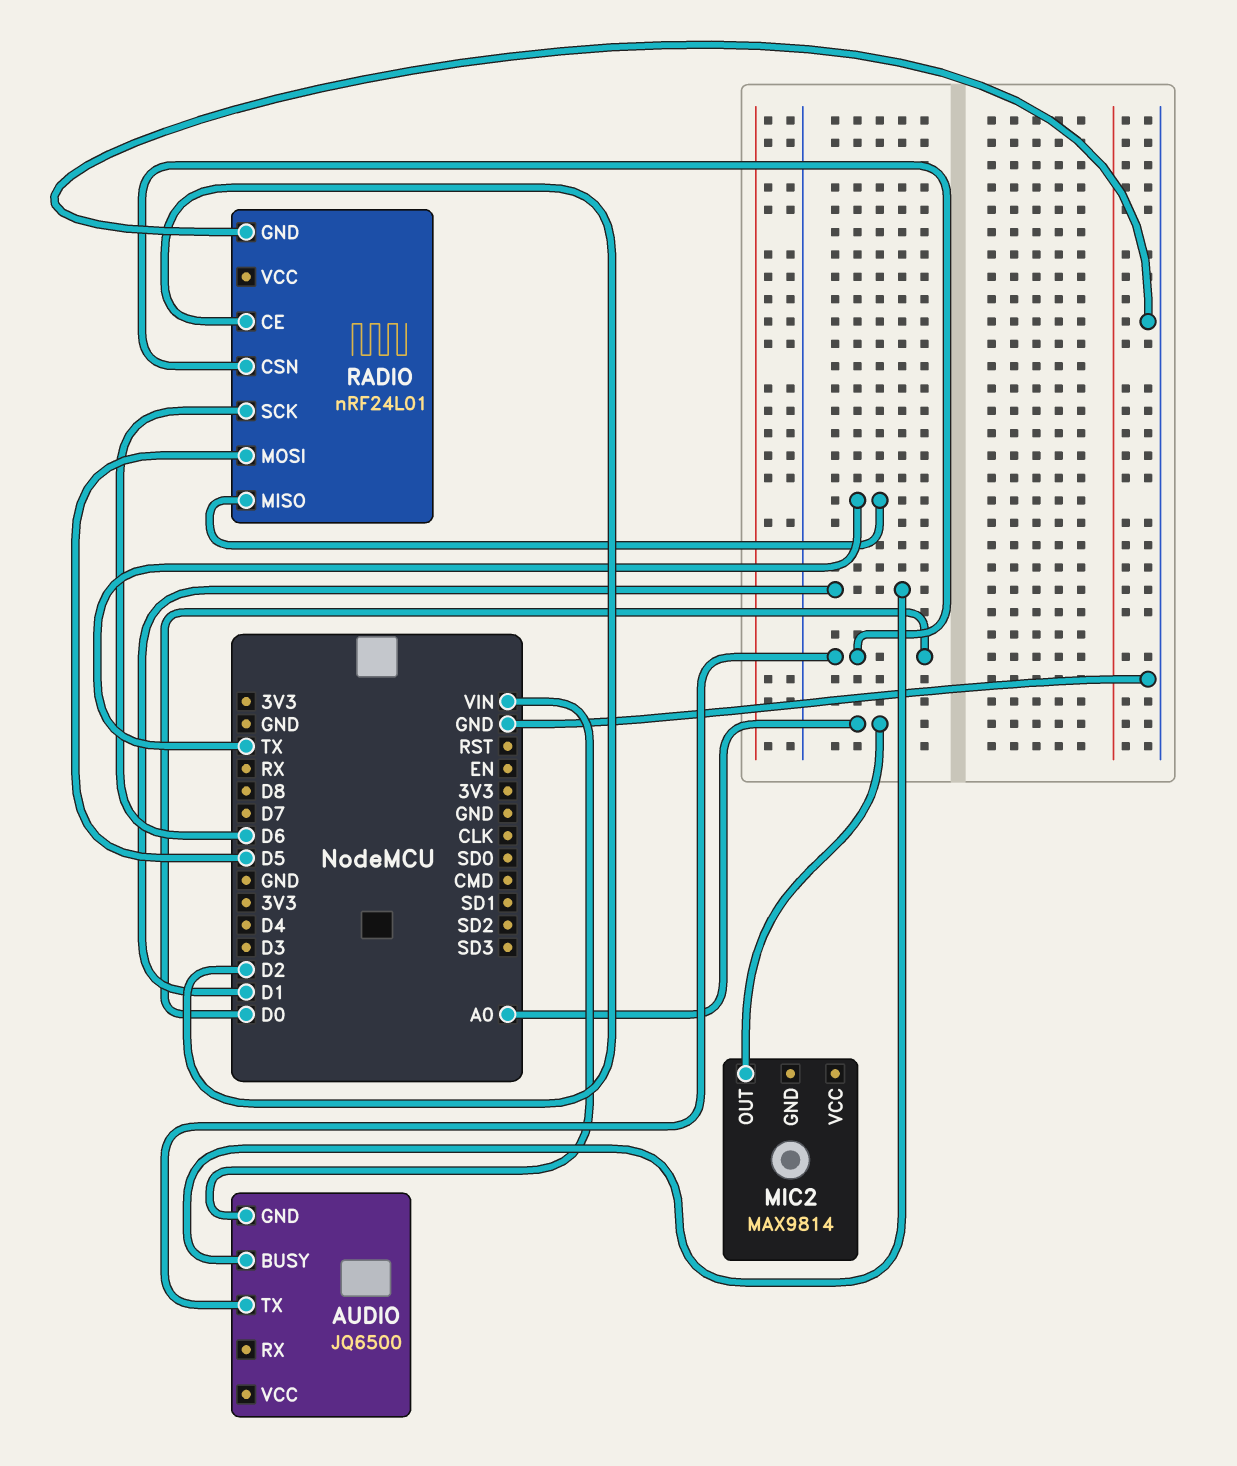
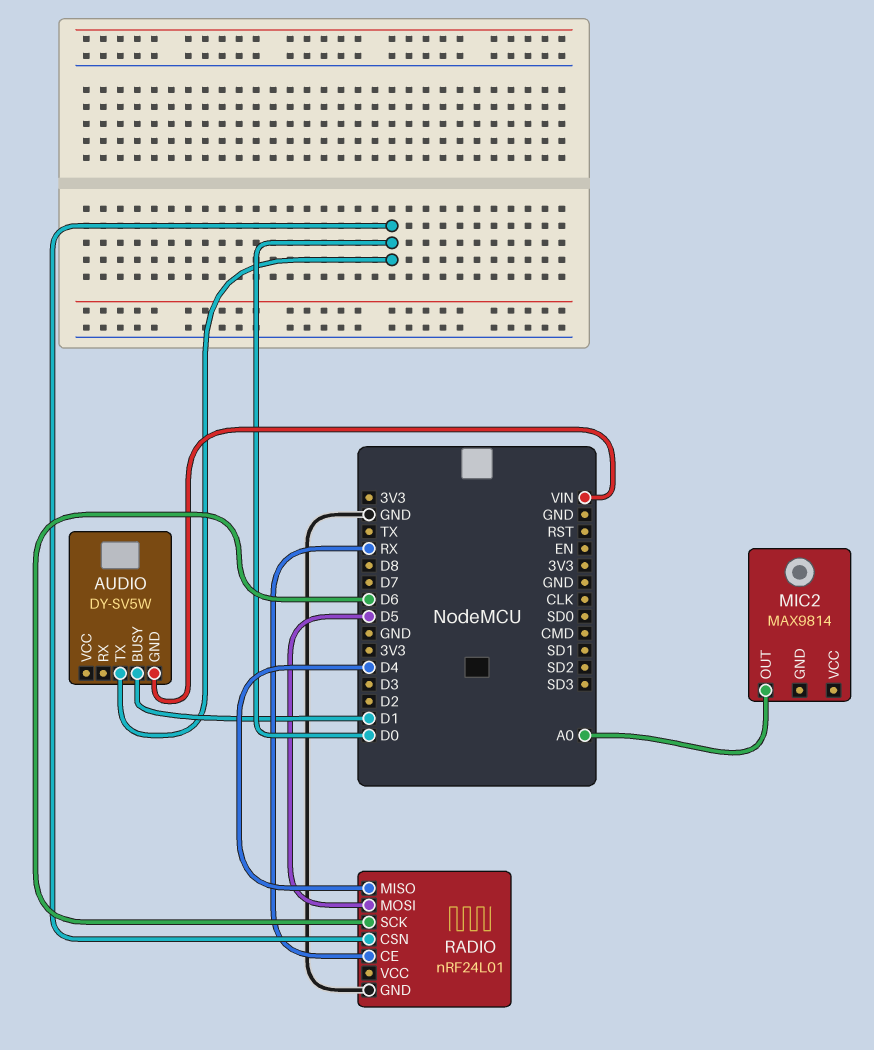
AUDIO: JQ6500 -> DY-SV5W
RADIO pin CE: D2 -> RX
RADIO pin MISO: TX -> D4

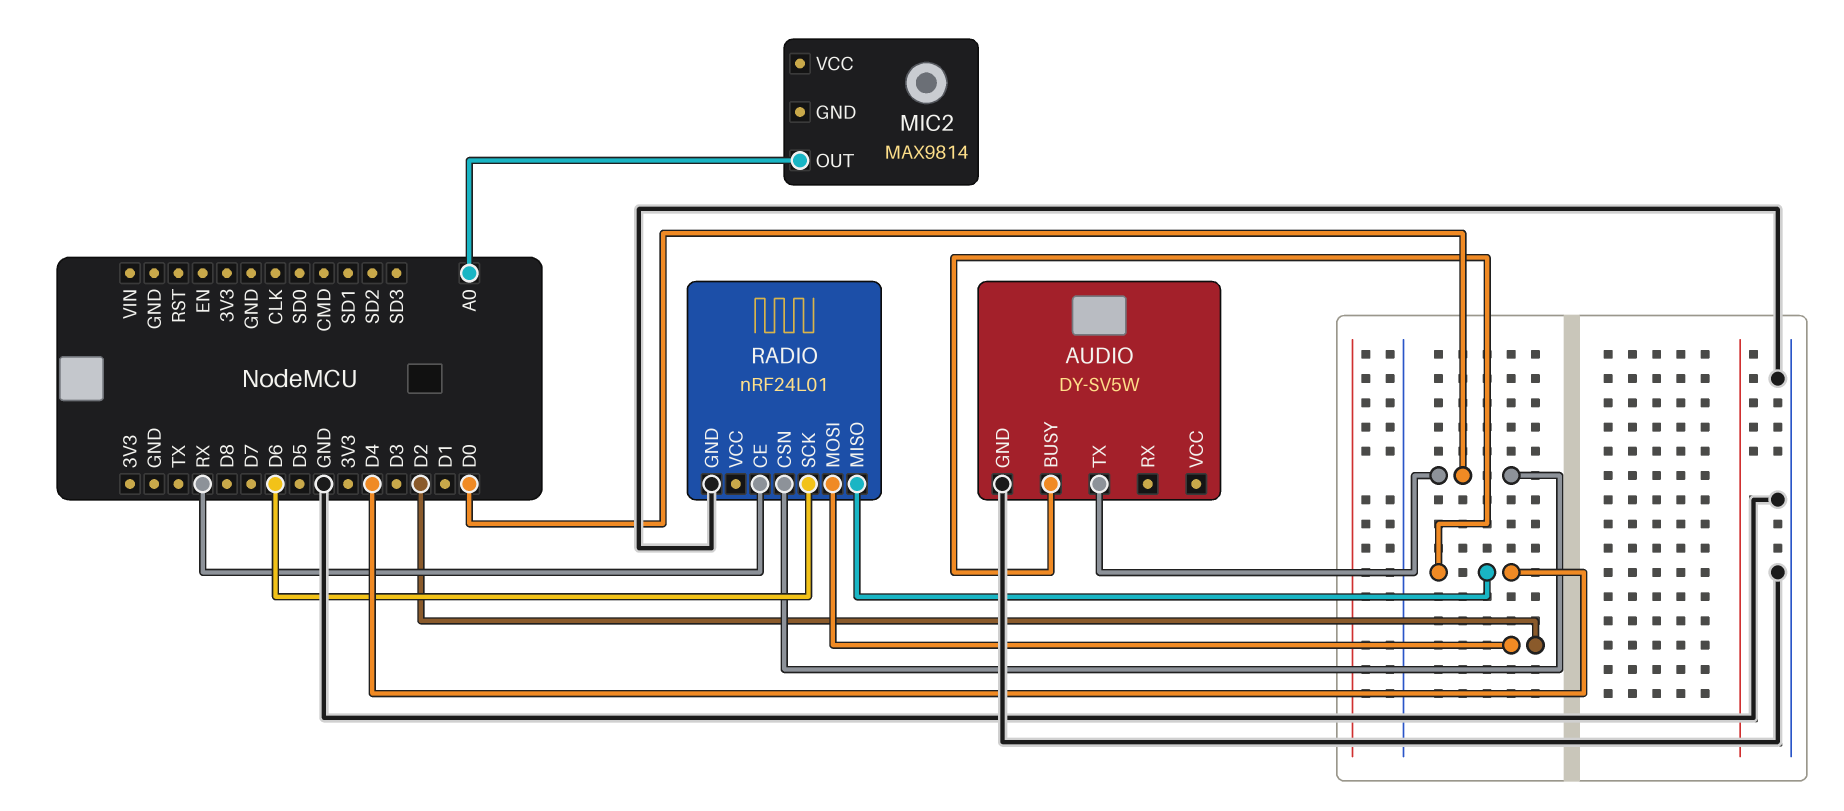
AUDIO pin BUSY: D1 -> D4
AUDIO pin GND: VIN -> GND
RADIO pin MOSI: D5 -> D2

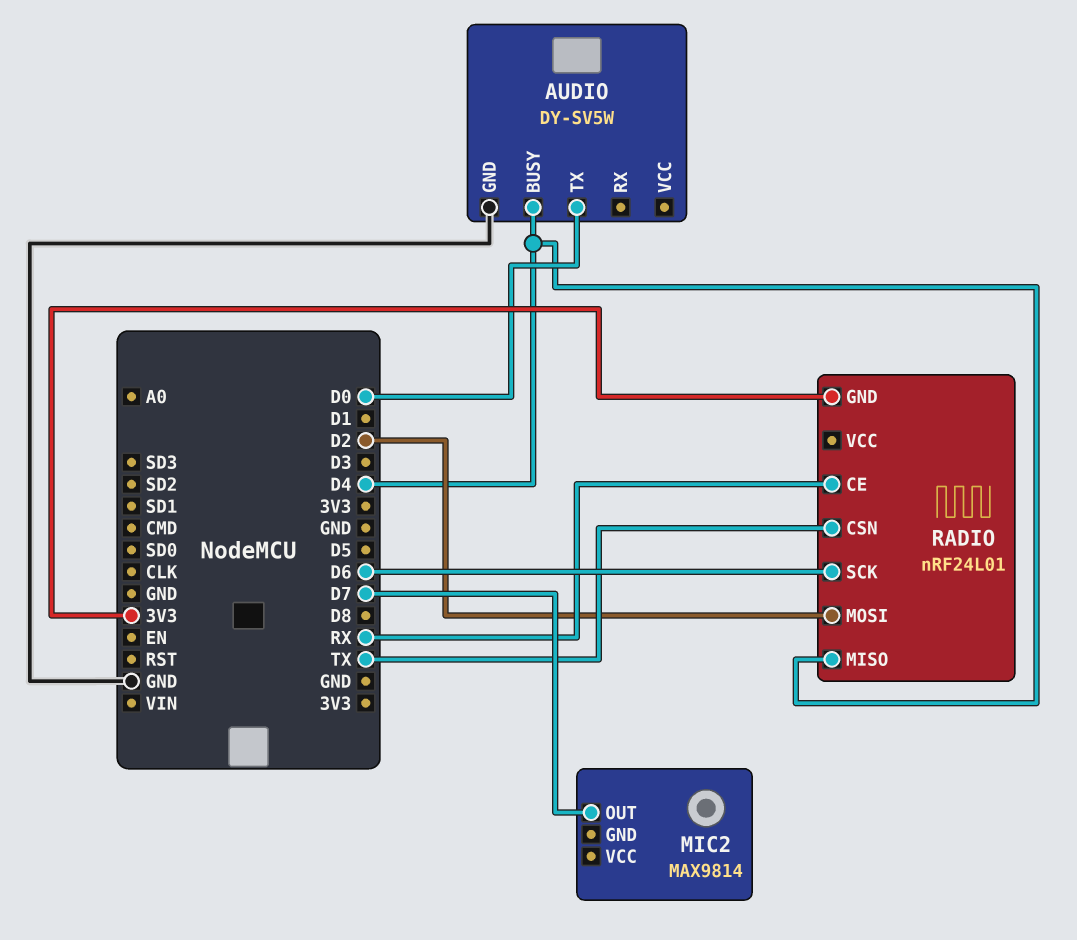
MIC2 pin OUT: A0 -> D7
RADIO pin CSN: D0 -> TX
RADIO pin GND: GND -> 3V3

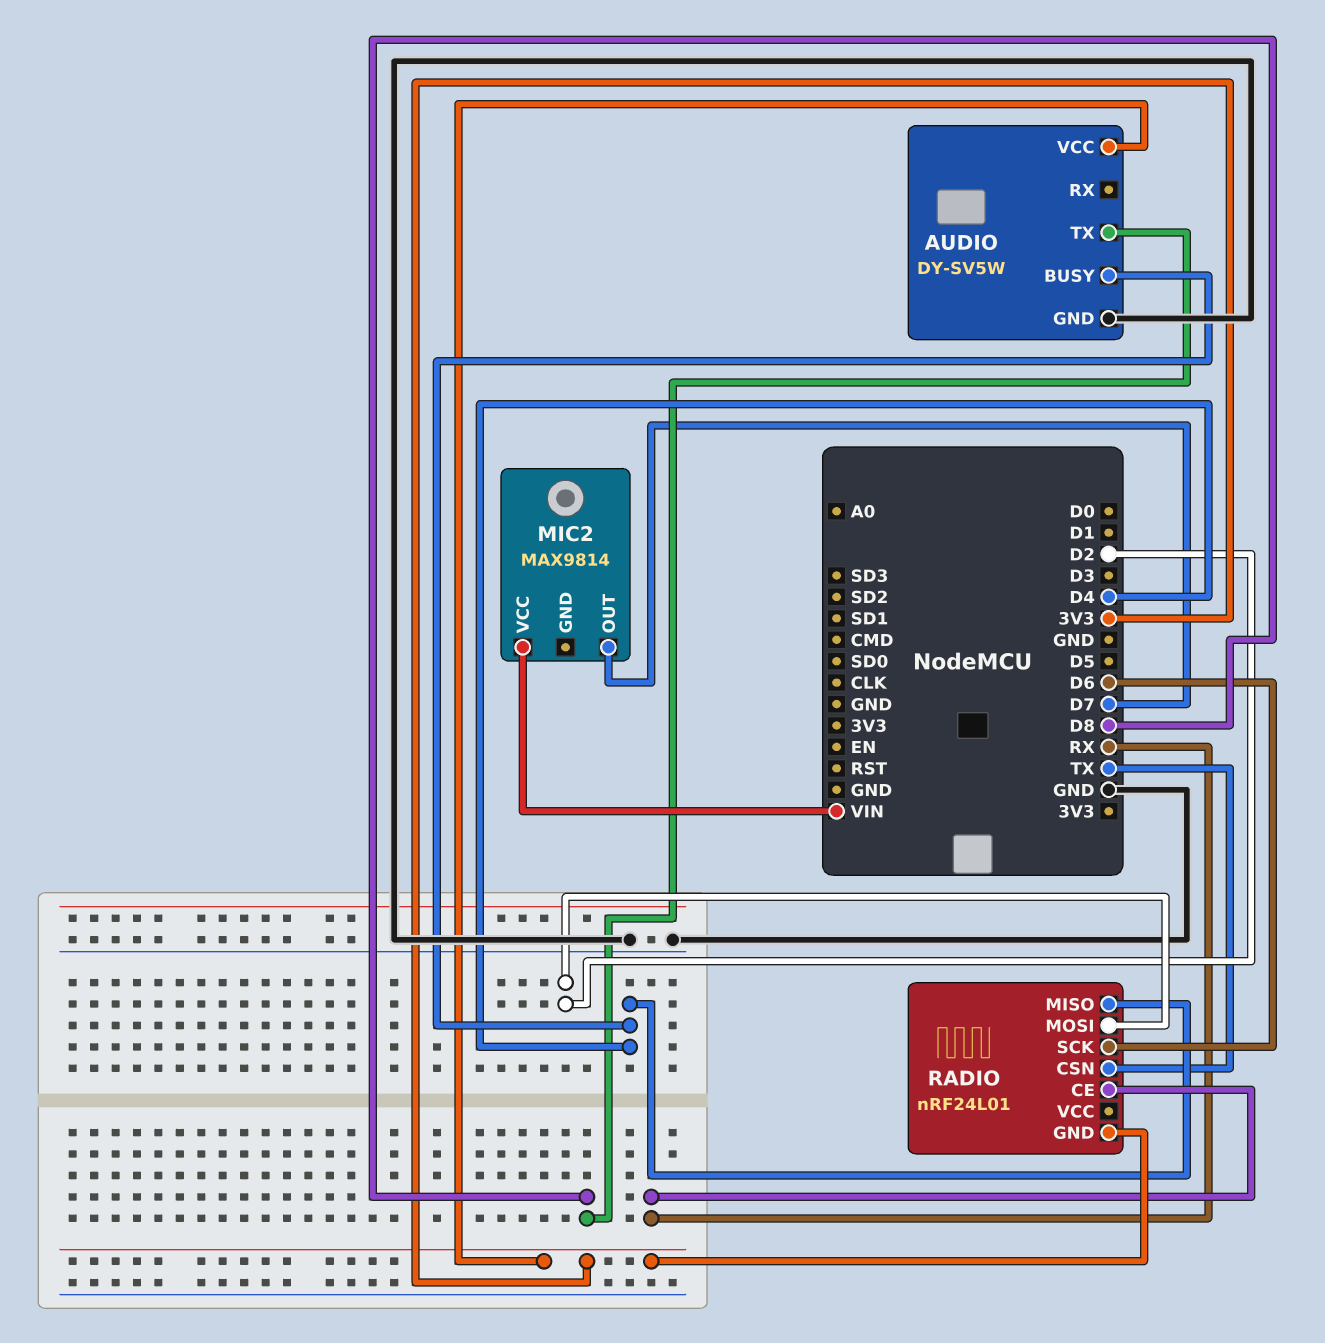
AUDIO pin TX: D0 -> D8
AUDIO pin VCC: none -> 3V3
MIC2 pin VCC: none -> VIN

